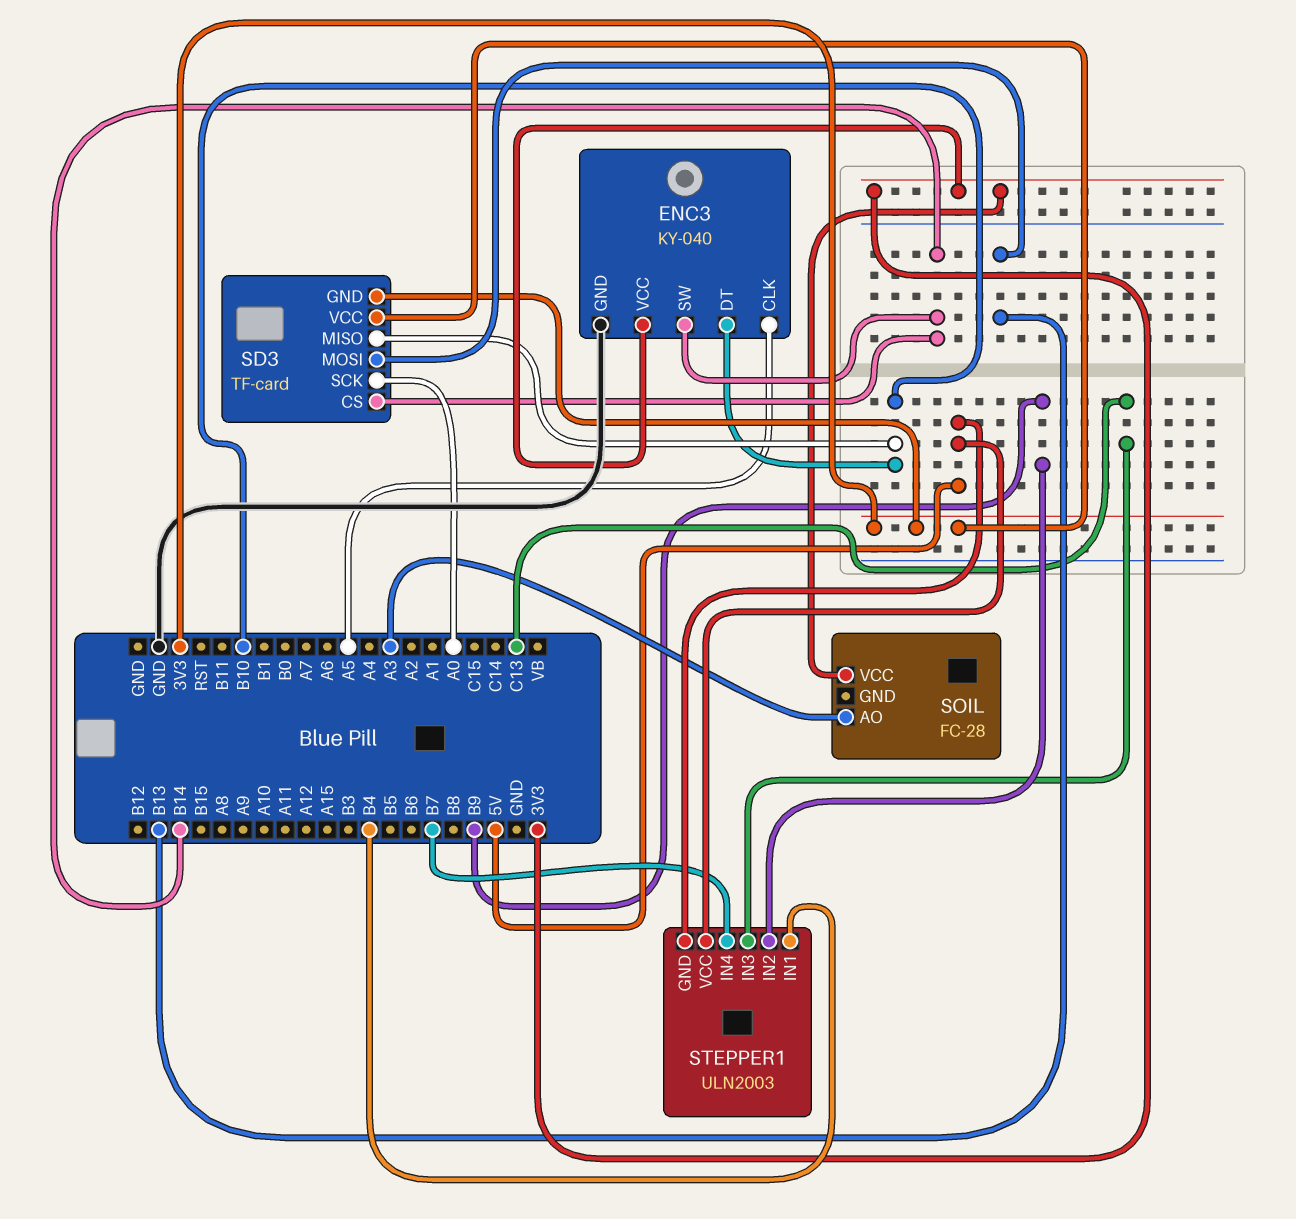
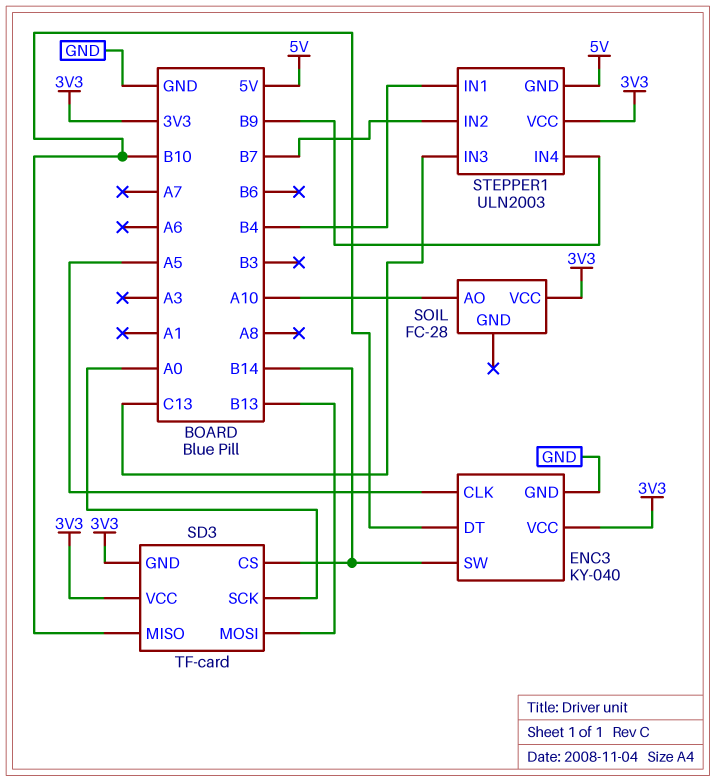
SOIL pin AO: A3 -> A10
STEPPER1 pin IN2: B9 -> B7
STEPPER1 pin IN4: B7 -> B9
STEPPER1 pin VCC: 5V -> 3V3

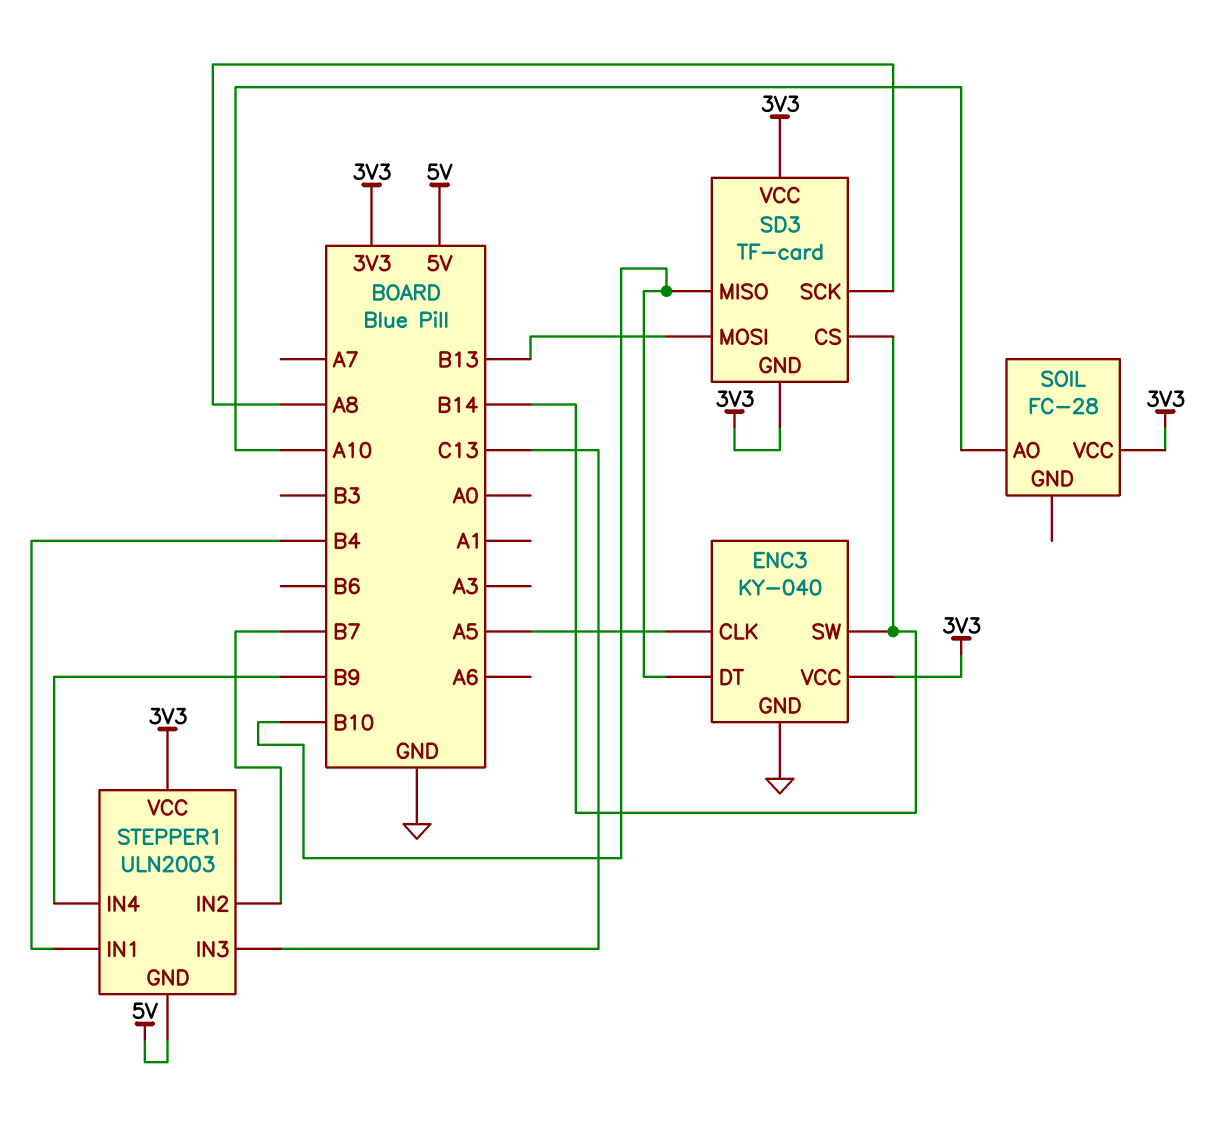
SD3 pin SCK: A0 -> A8

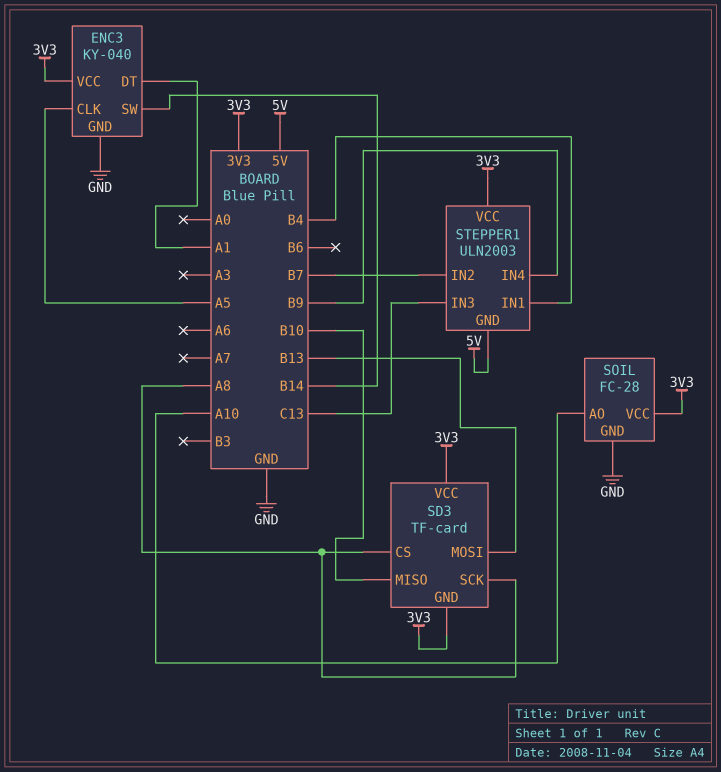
ENC3 pin DT: B10 -> A1
SD3 pin CS: B14 -> A8
SOIL pin GND: none -> GND

